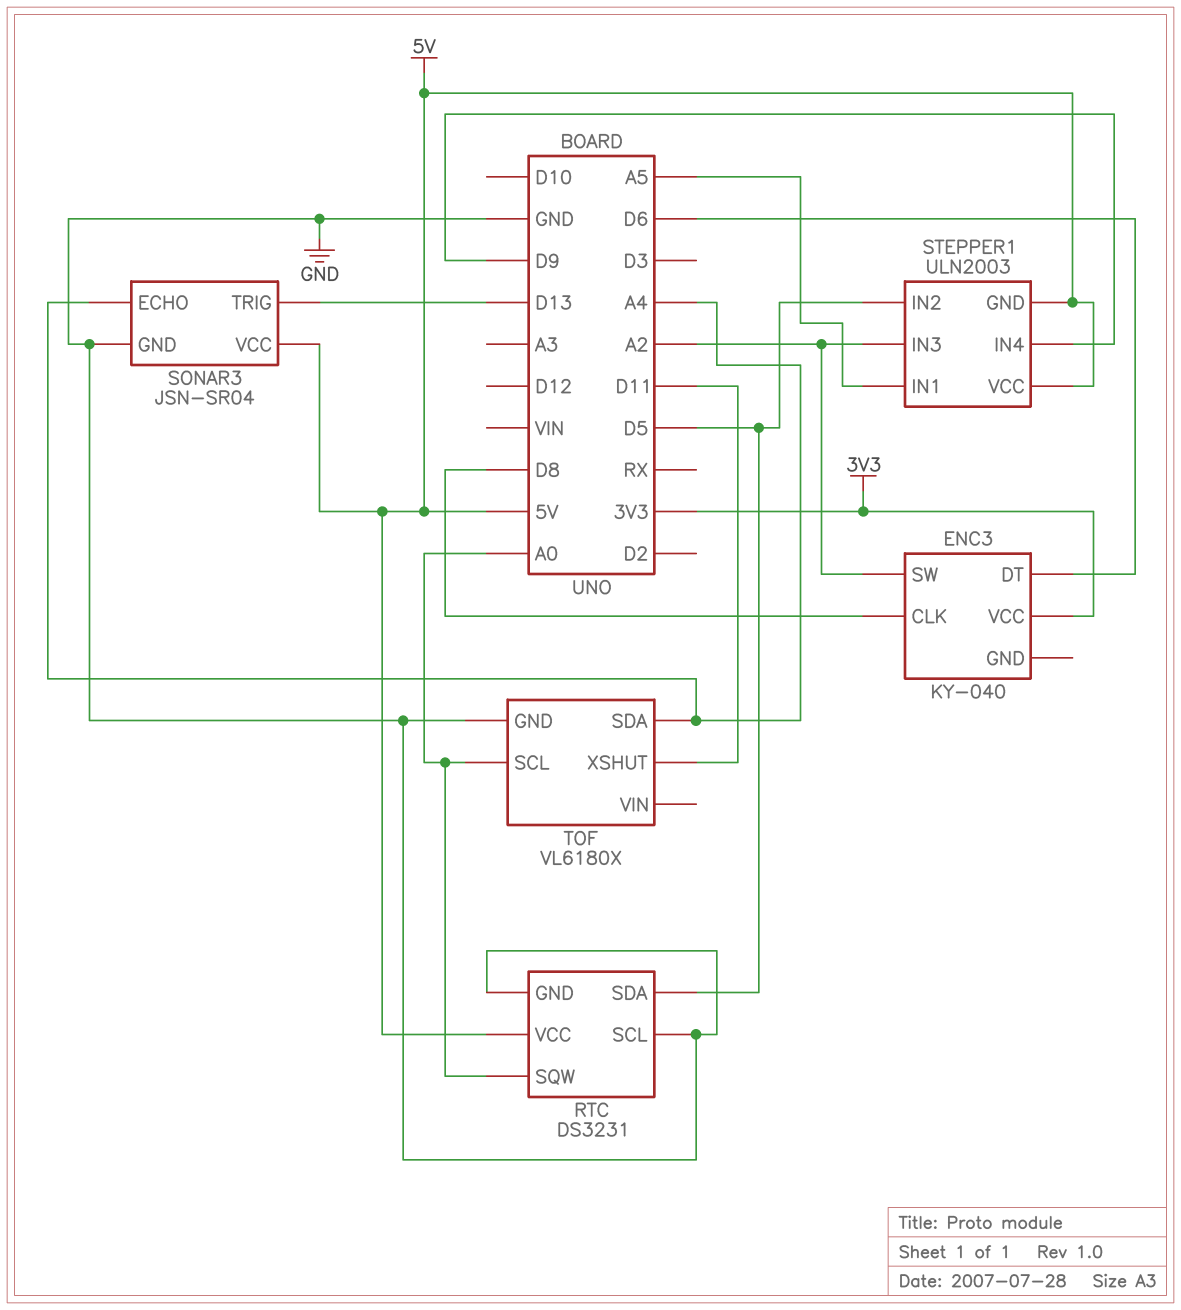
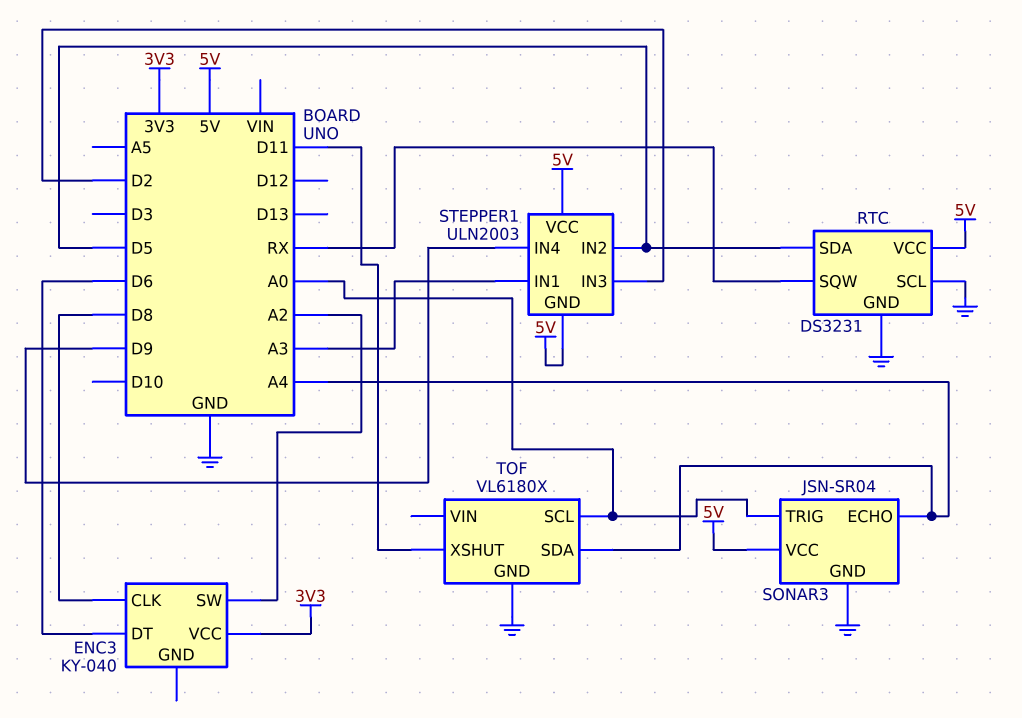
RTC pin SQW: A0 -> RX
SONAR3 pin TRIG: D13 -> A0
STEPPER1 pin IN1: A5 -> A3
STEPPER1 pin IN3: A2 -> D2

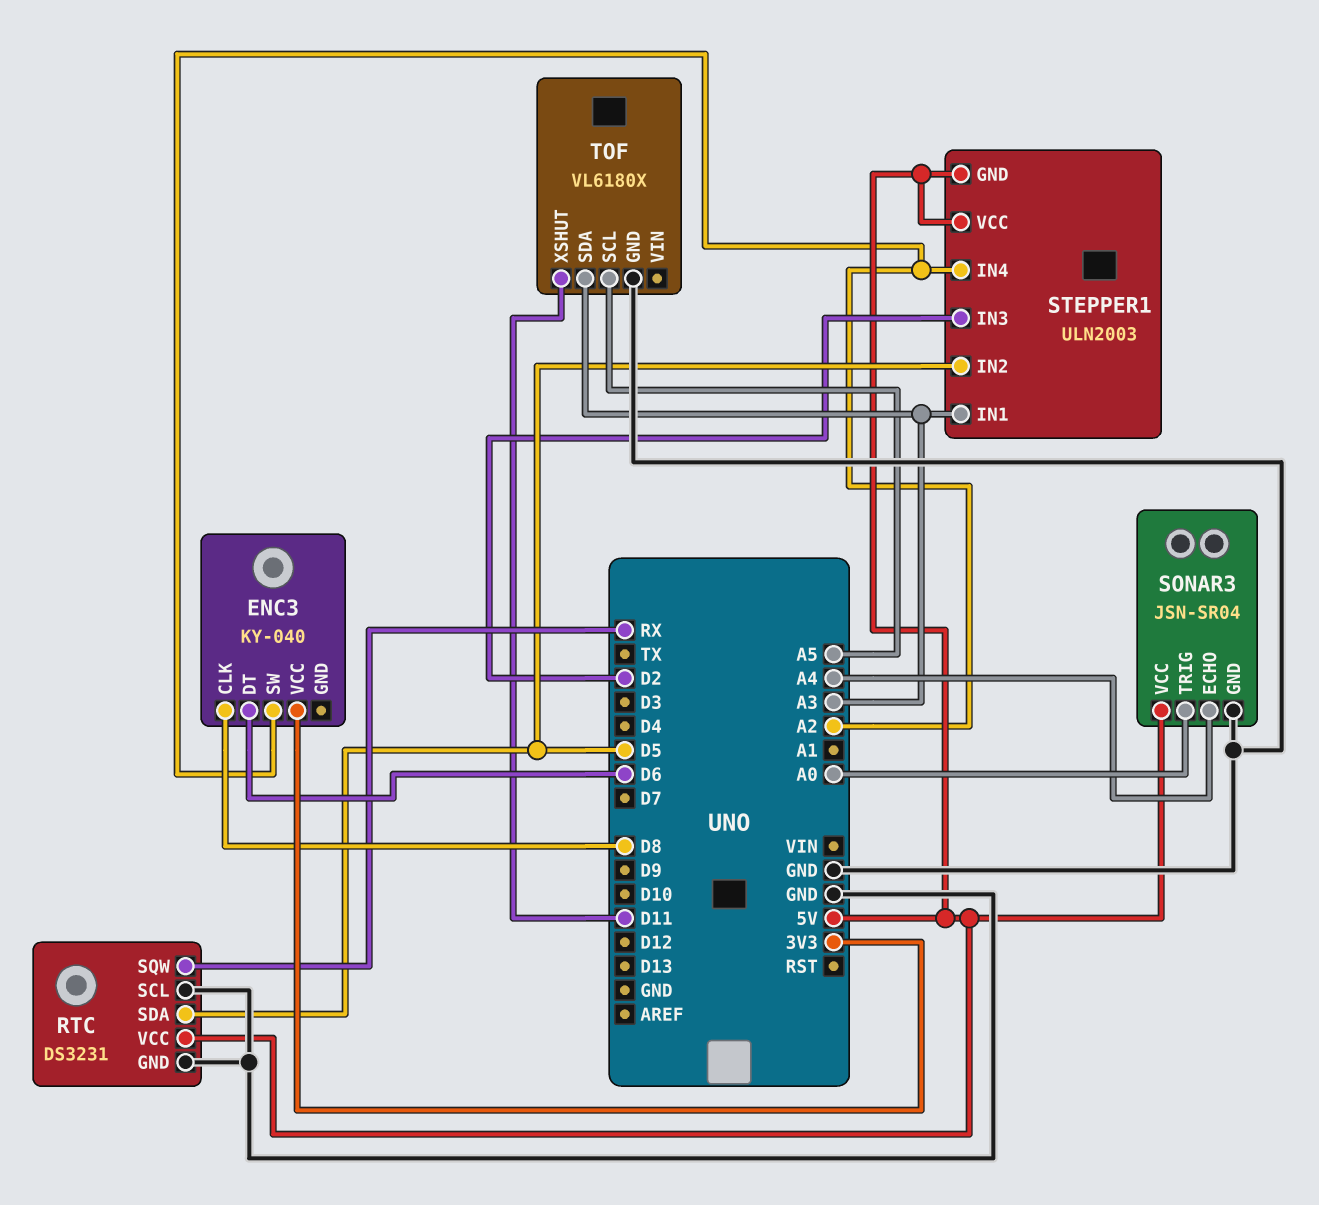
STEPPER1 pin IN4: D9 -> A2
TOF pin SCL: A0 -> A5
TOF pin SDA: A4 -> A3

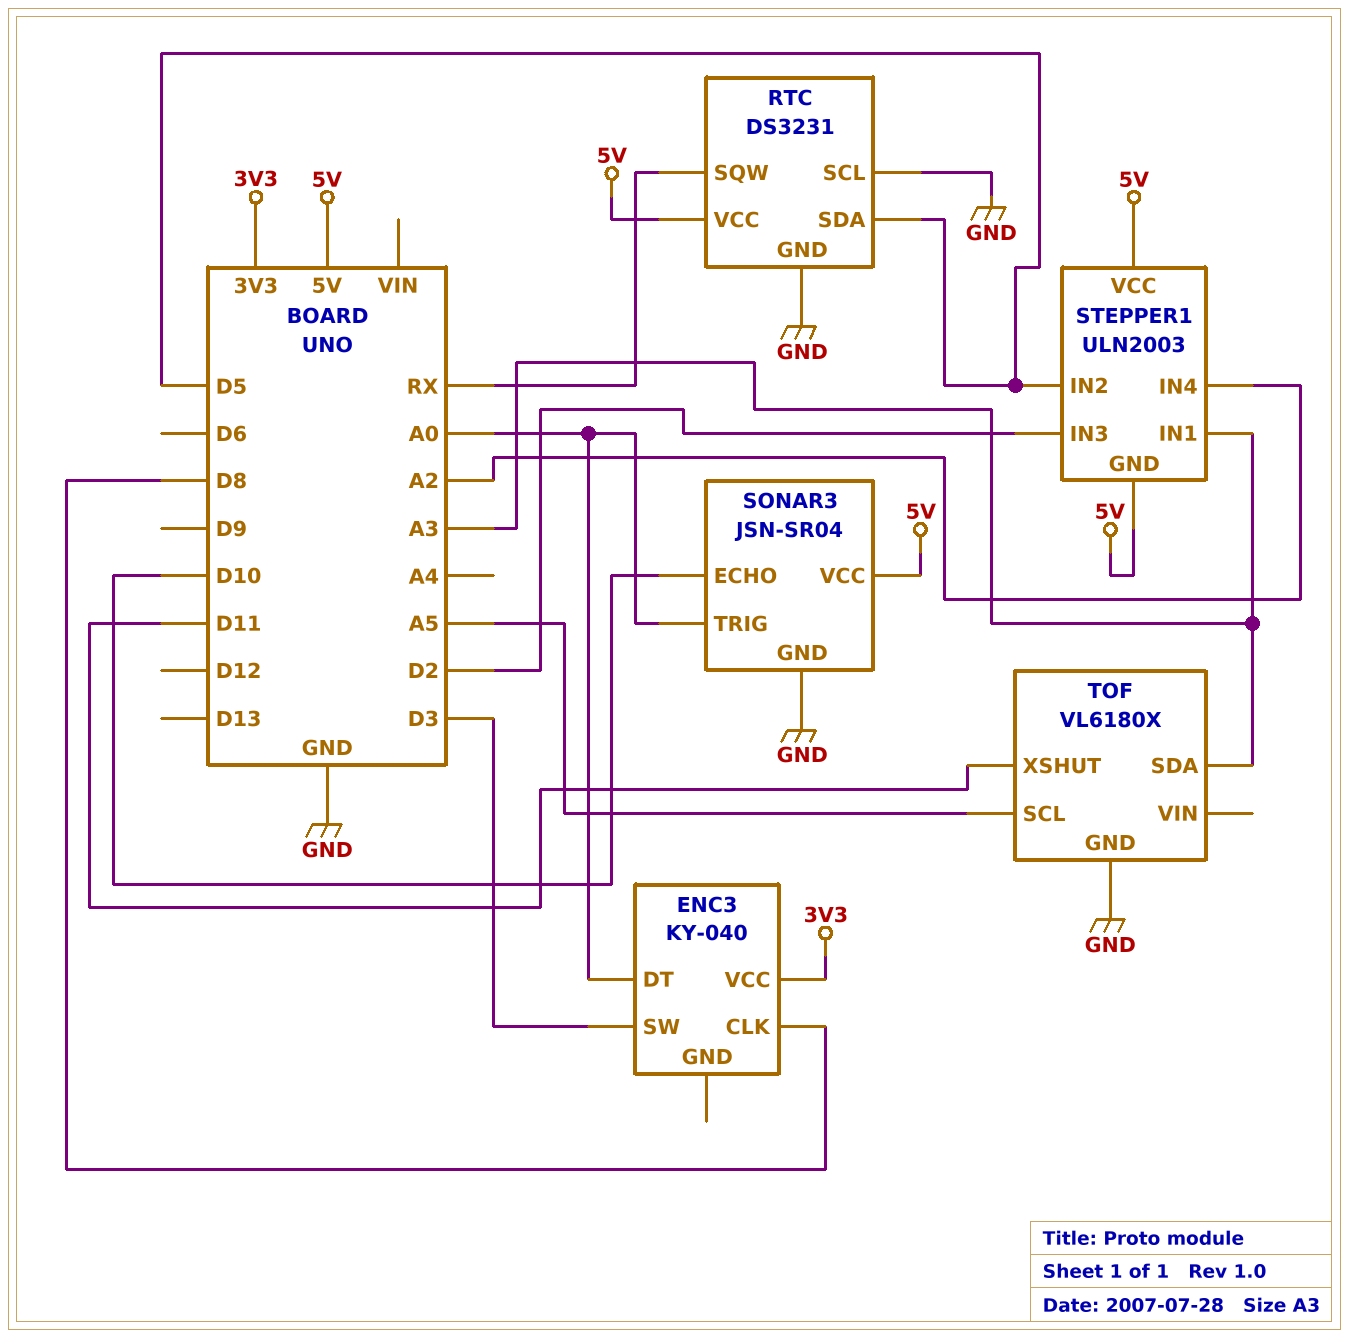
ENC3 pin DT: D6 -> A0
ENC3 pin SW: A2 -> D3
SONAR3 pin ECHO: A4 -> D10

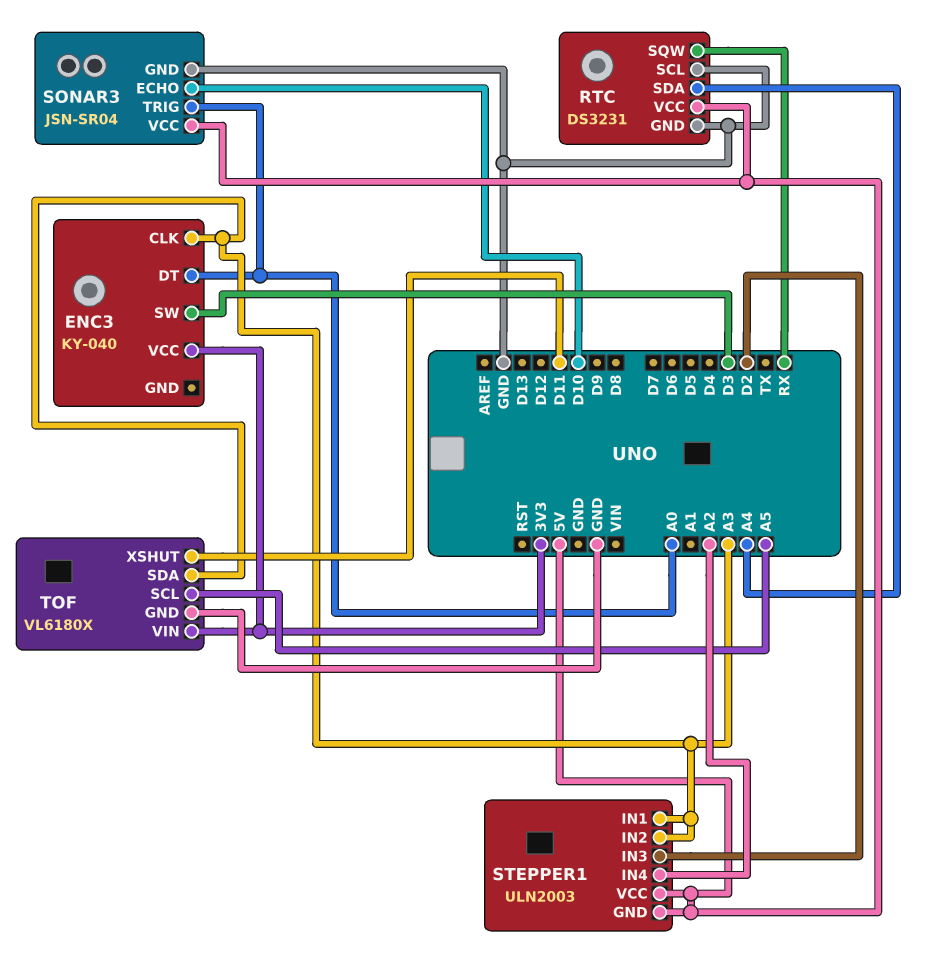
ENC3 pin CLK: D8 -> A3
RTC pin SDA: D5 -> A4
STEPPER1 pin IN2: D5 -> A3
TOF pin VIN: none -> 3V3

